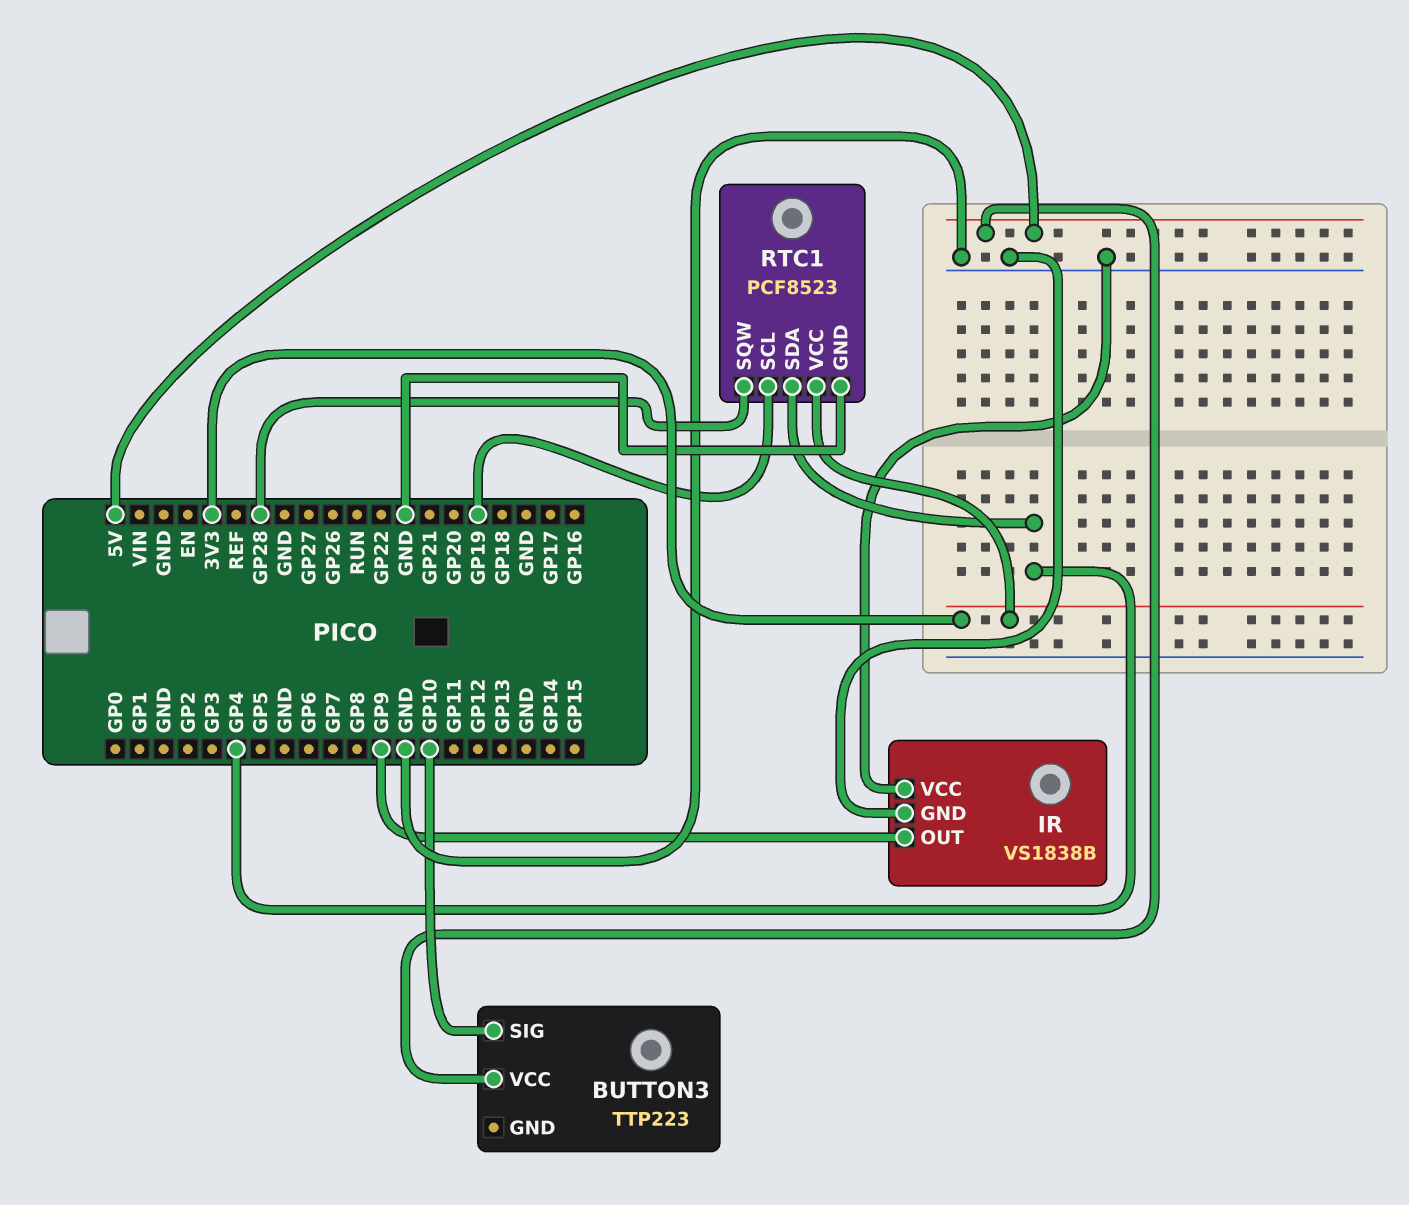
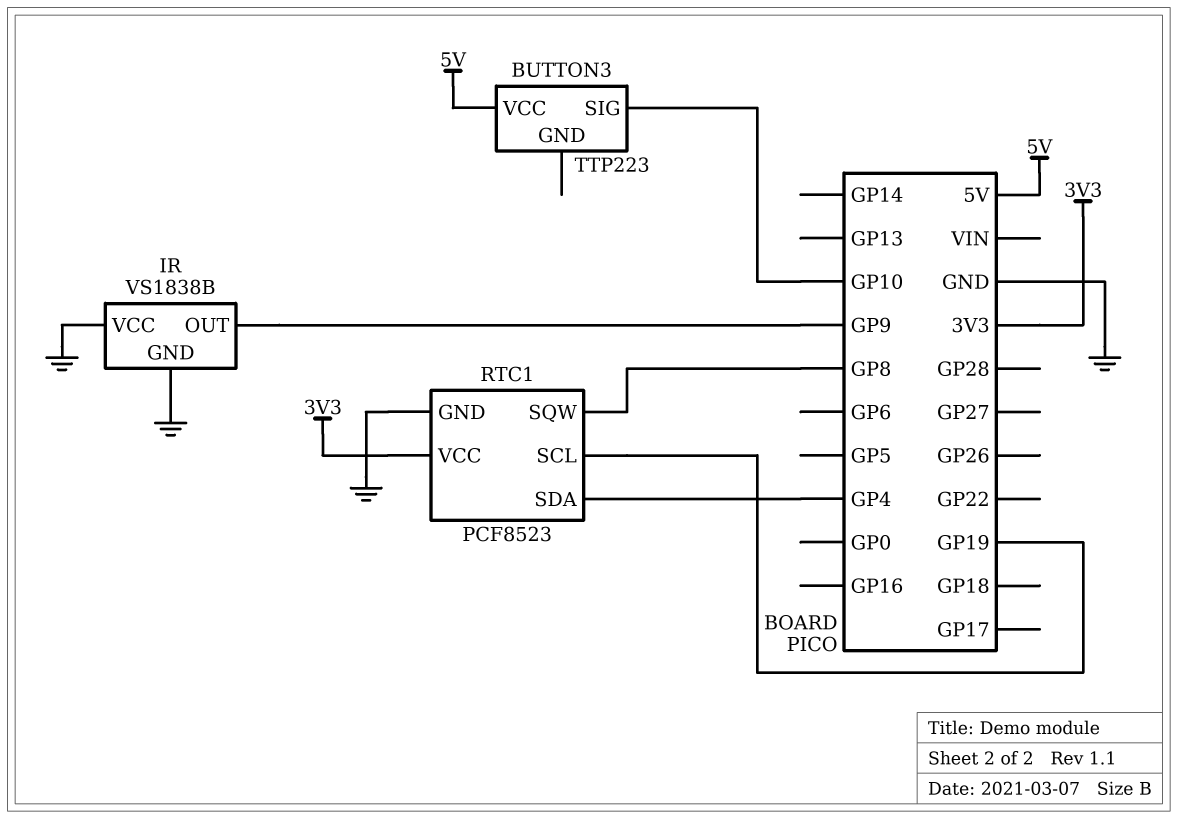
RTC1 pin SQW: GP28 -> GP8

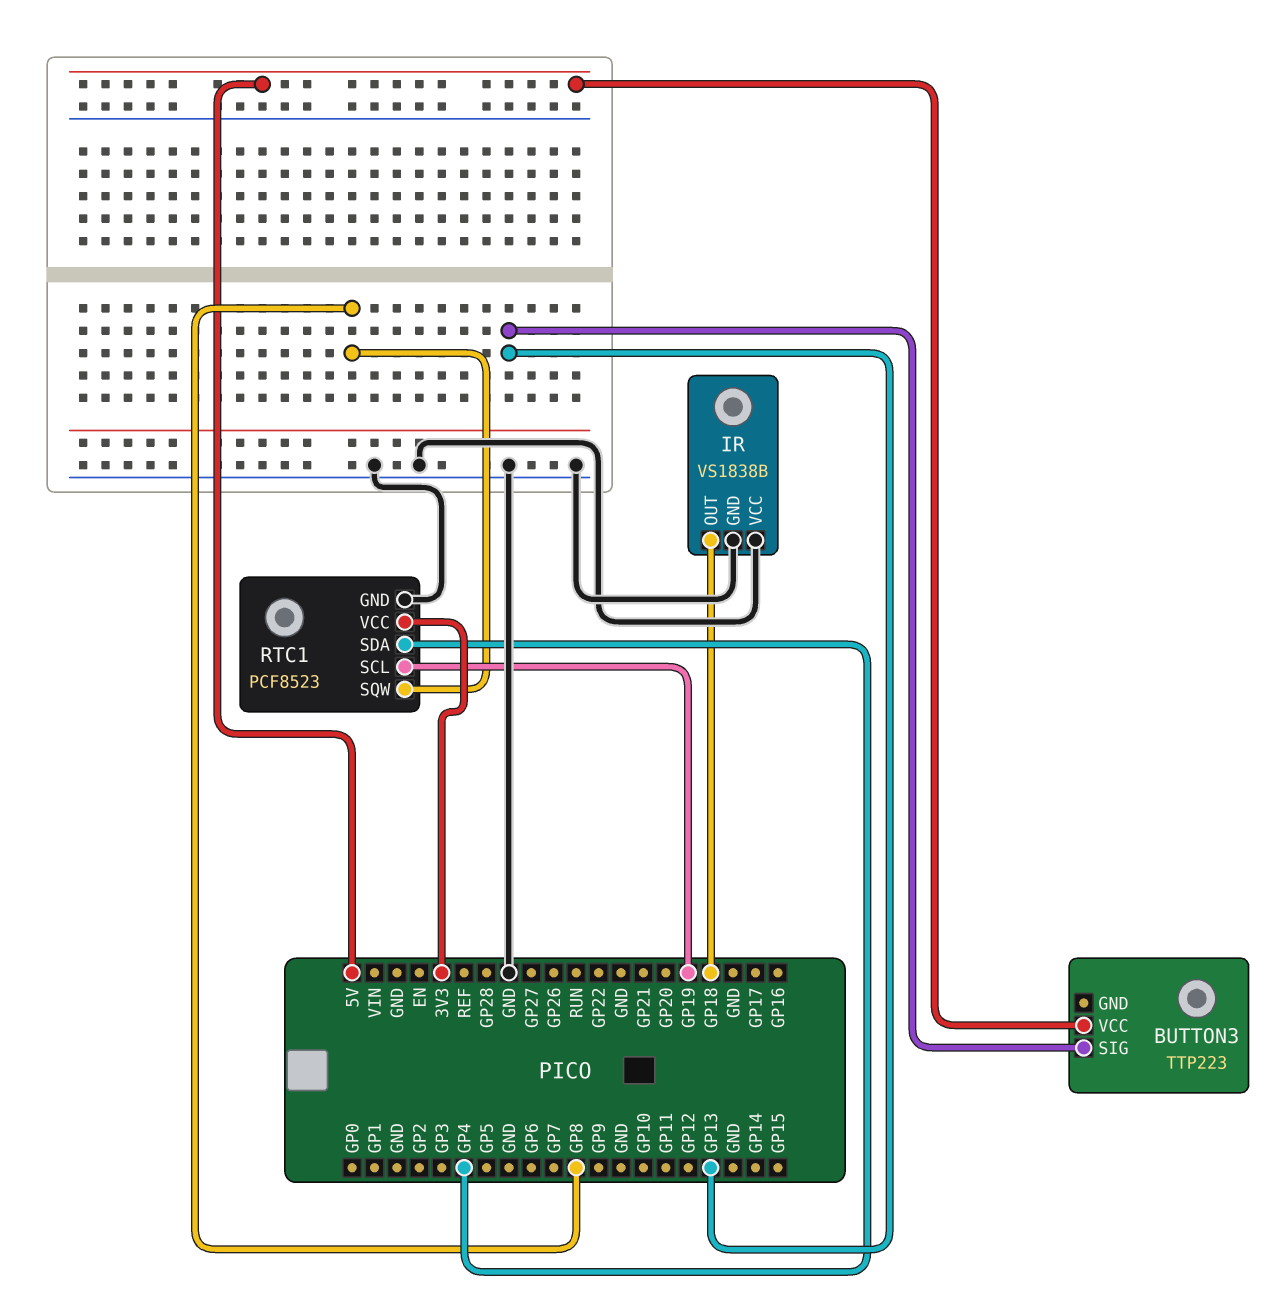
BUTTON3 pin SIG: GP10 -> GP13
IR pin OUT: GP9 -> GP18

